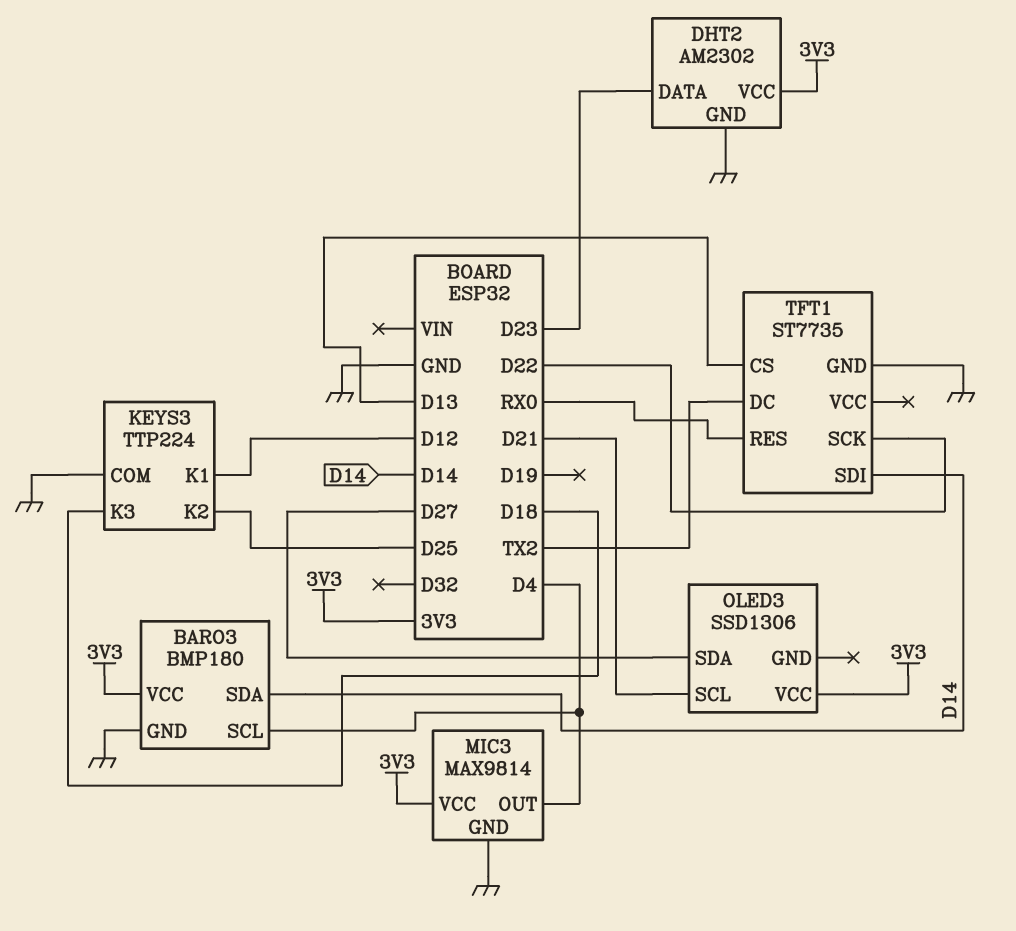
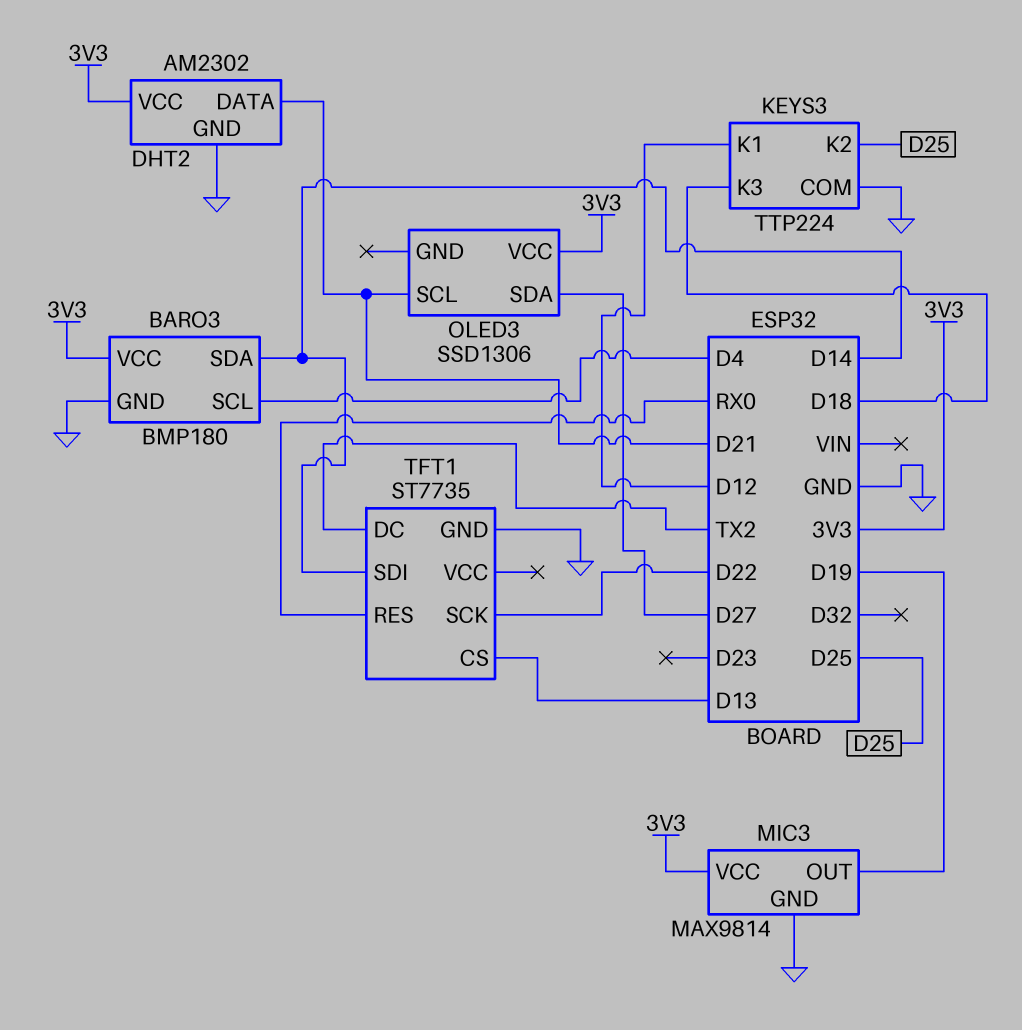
DHT2 pin DATA: D23 -> D21
MIC3 pin OUT: D4 -> D19

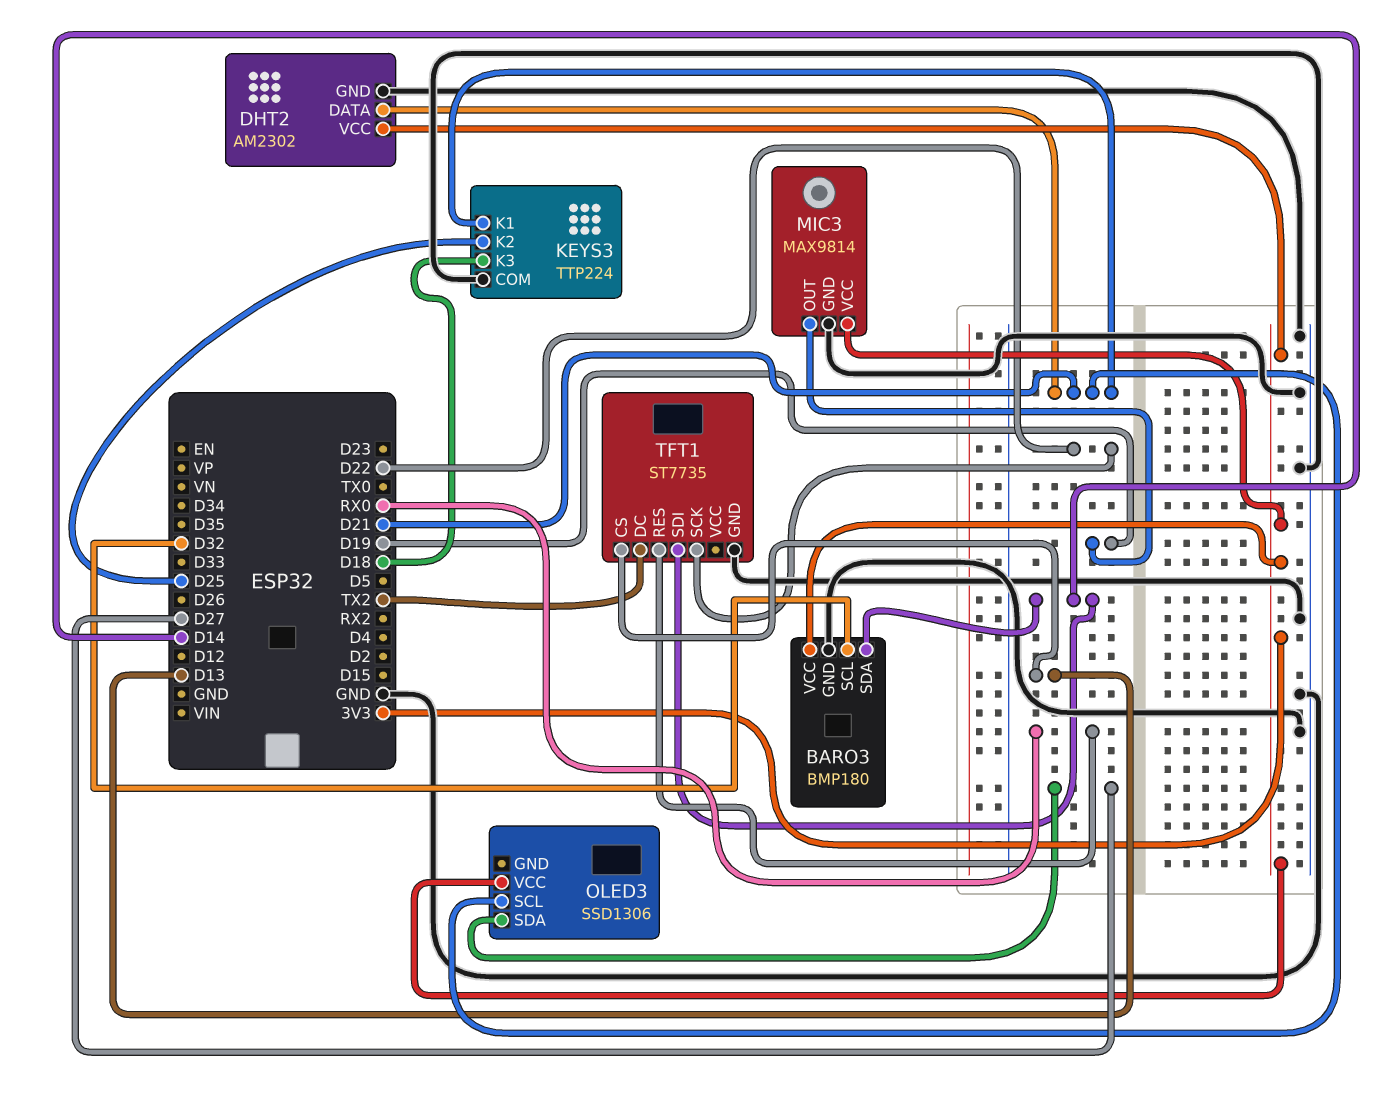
BARO3 pin SCL: D4 -> D32
KEYS3 pin K1: D12 -> D21

